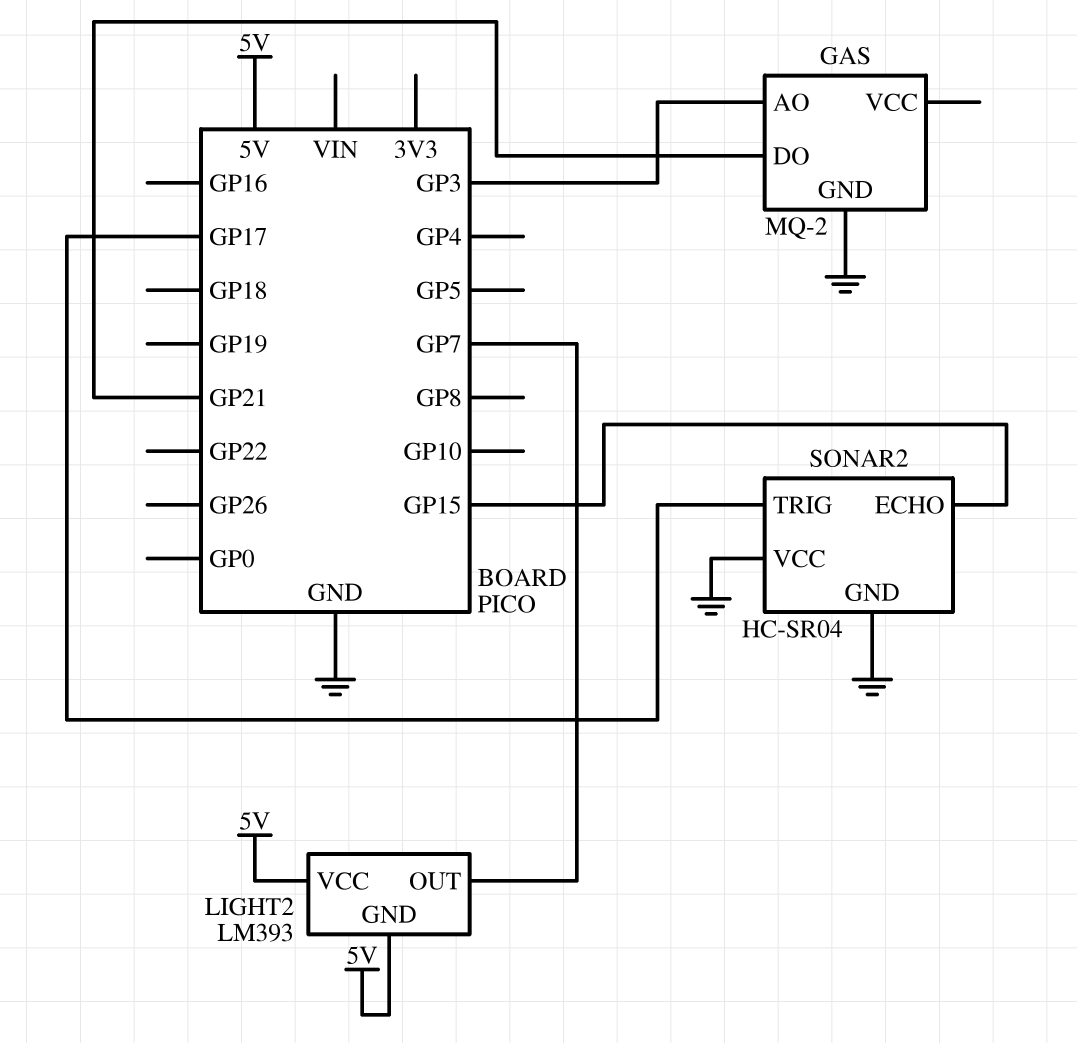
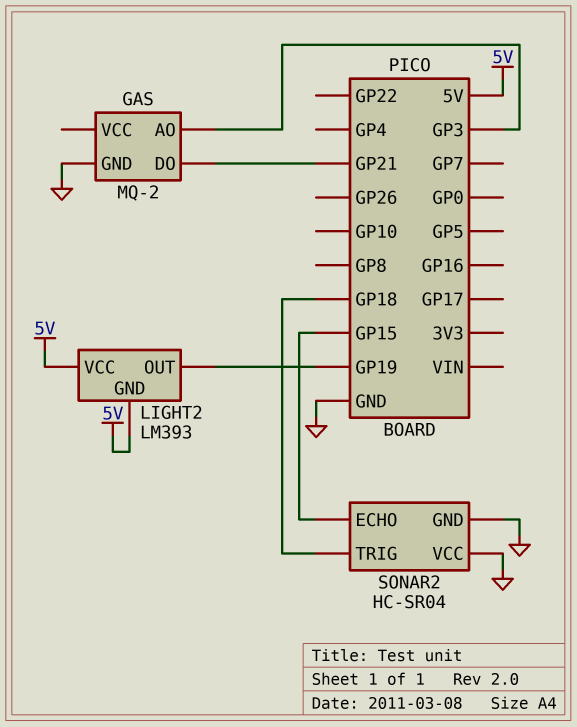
LIGHT2 pin OUT: GP7 -> GP19
SONAR2 pin TRIG: GP17 -> GP18

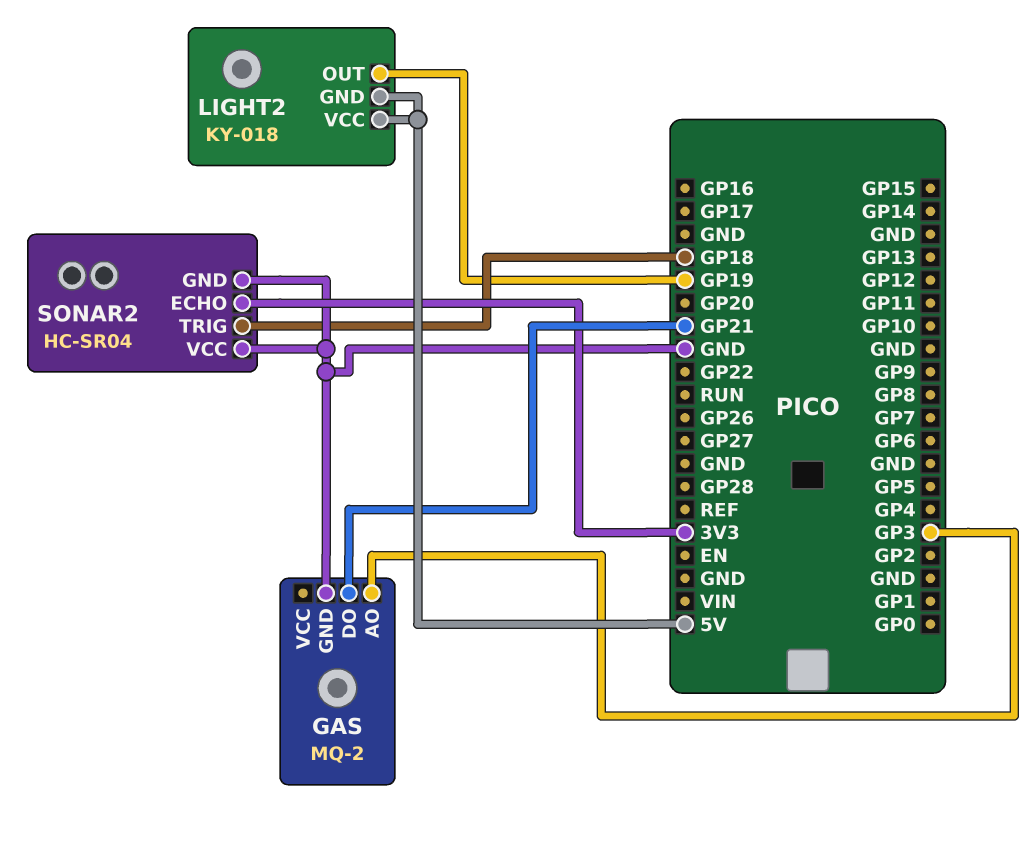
LIGHT2: LM393 -> KY-018
SONAR2 pin ECHO: GP15 -> 3V3

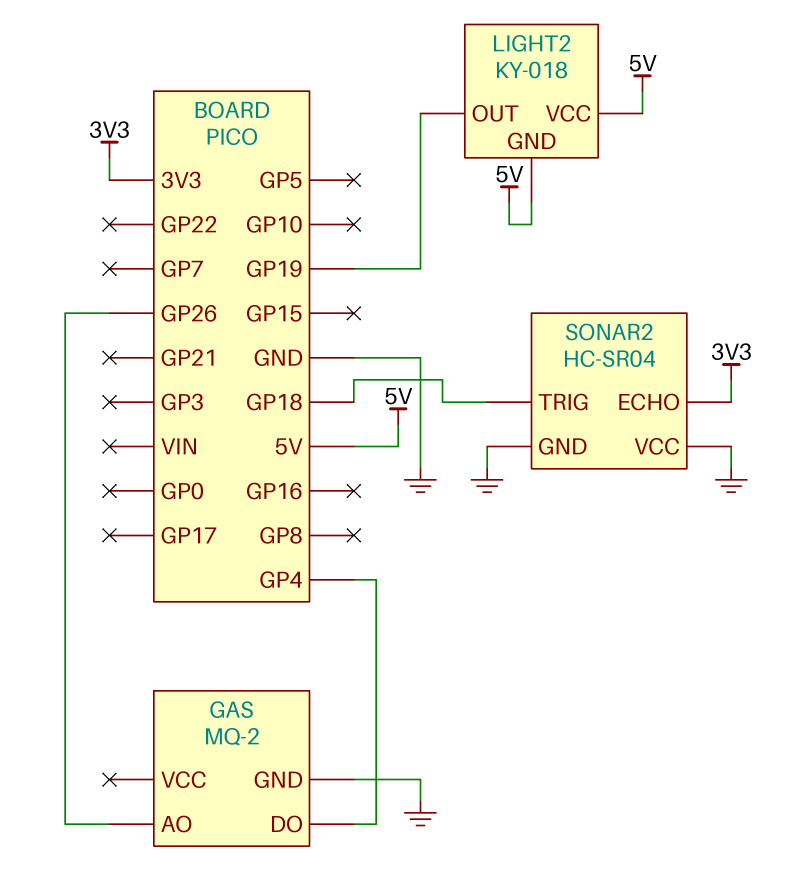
GAS pin AO: GP3 -> GP26
GAS pin DO: GP21 -> GP4

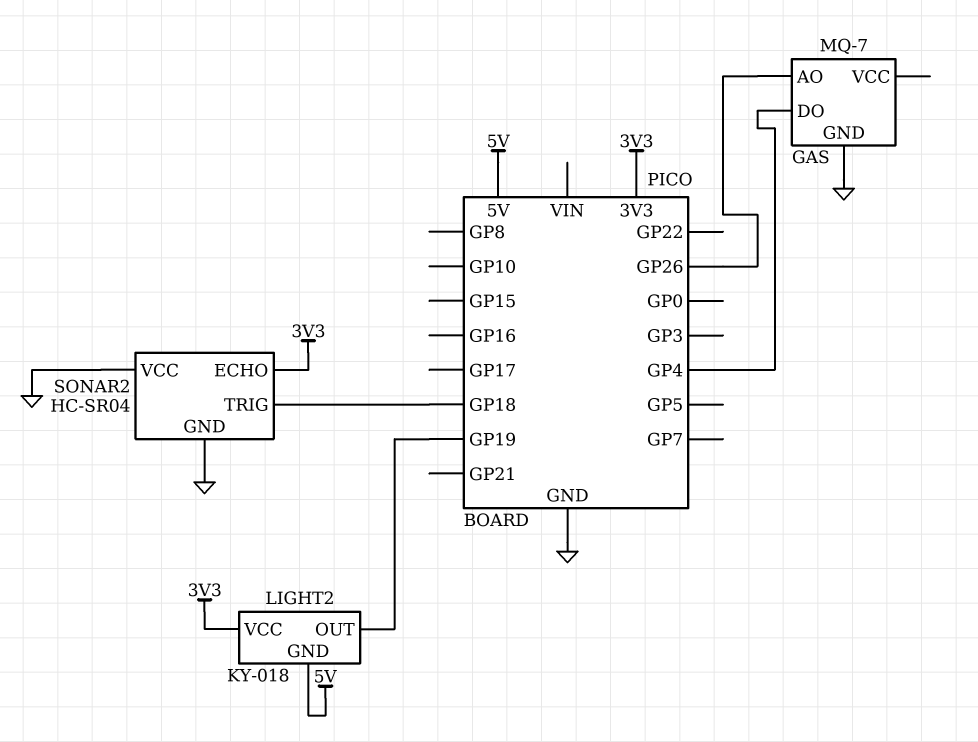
GAS: MQ-2 -> MQ-7
LIGHT2 pin VCC: 5V -> 3V3

